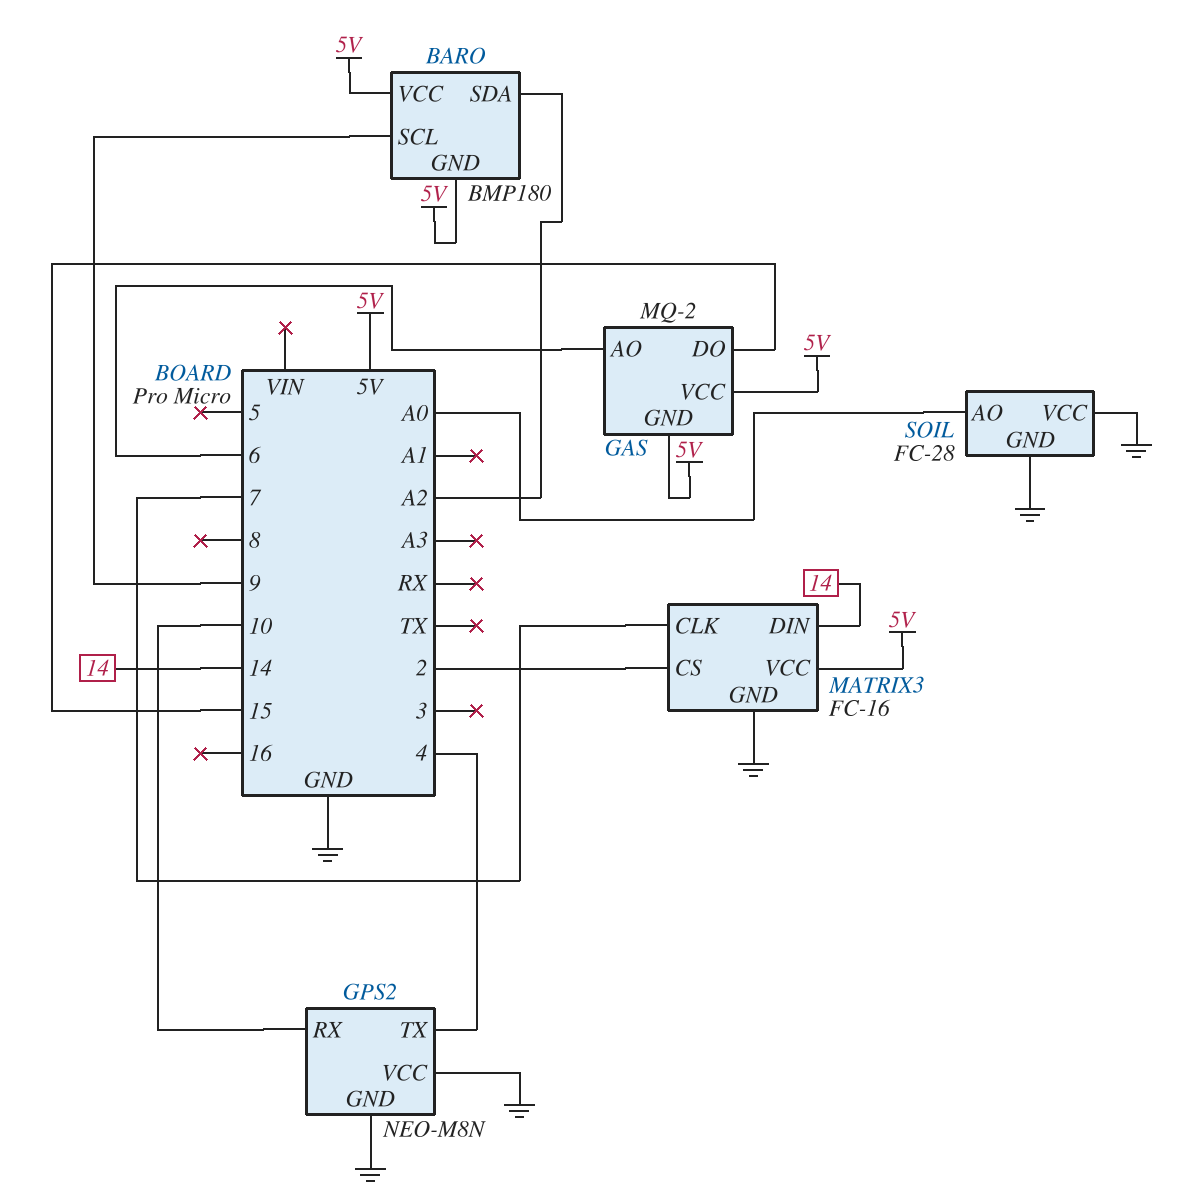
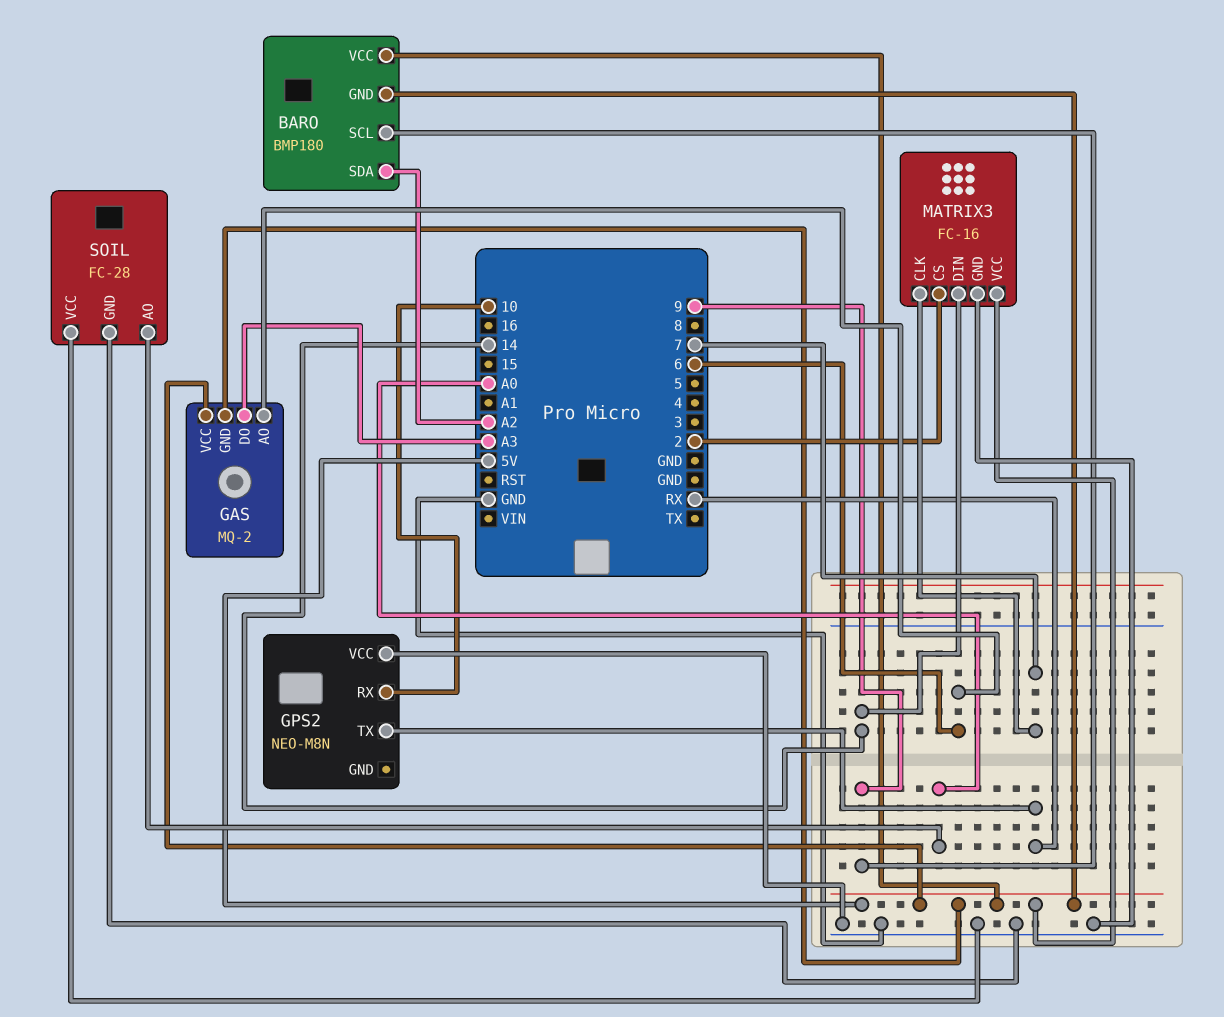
GAS pin DO: 15 -> A3
GPS2 pin GND: GND -> none
GPS2 pin TX: 4 -> RX

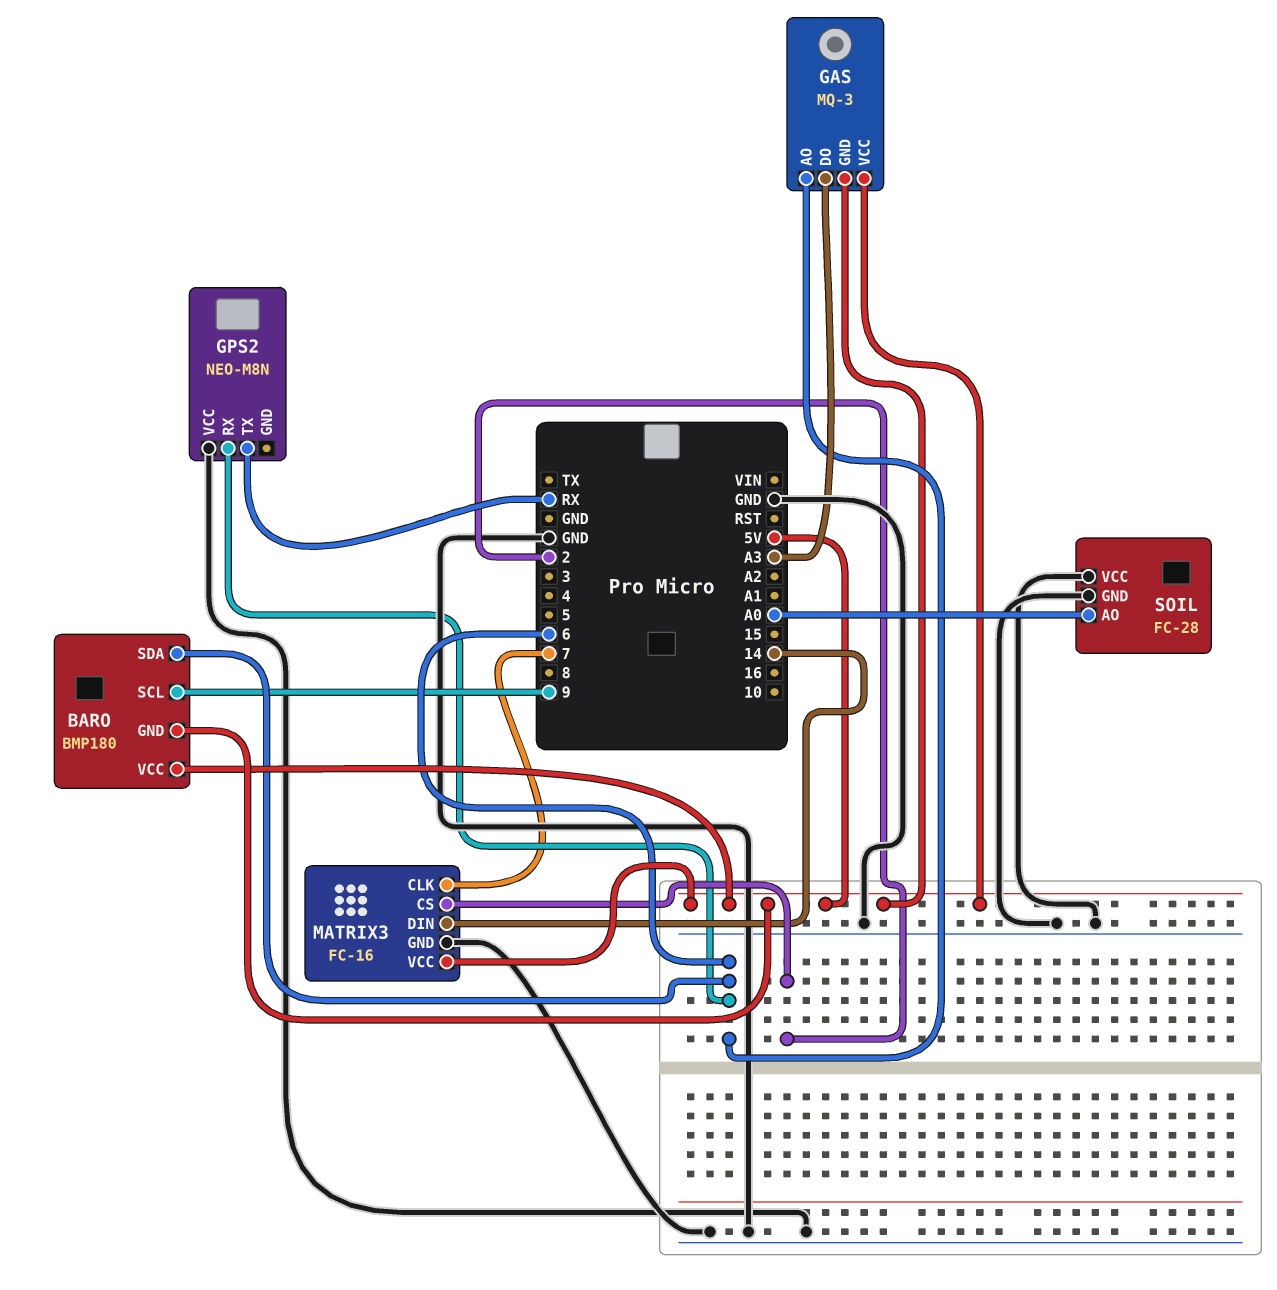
BARO pin SDA: A2 -> 6
GAS: MQ-2 -> MQ-3
GPS2 pin RX: 10 -> 6

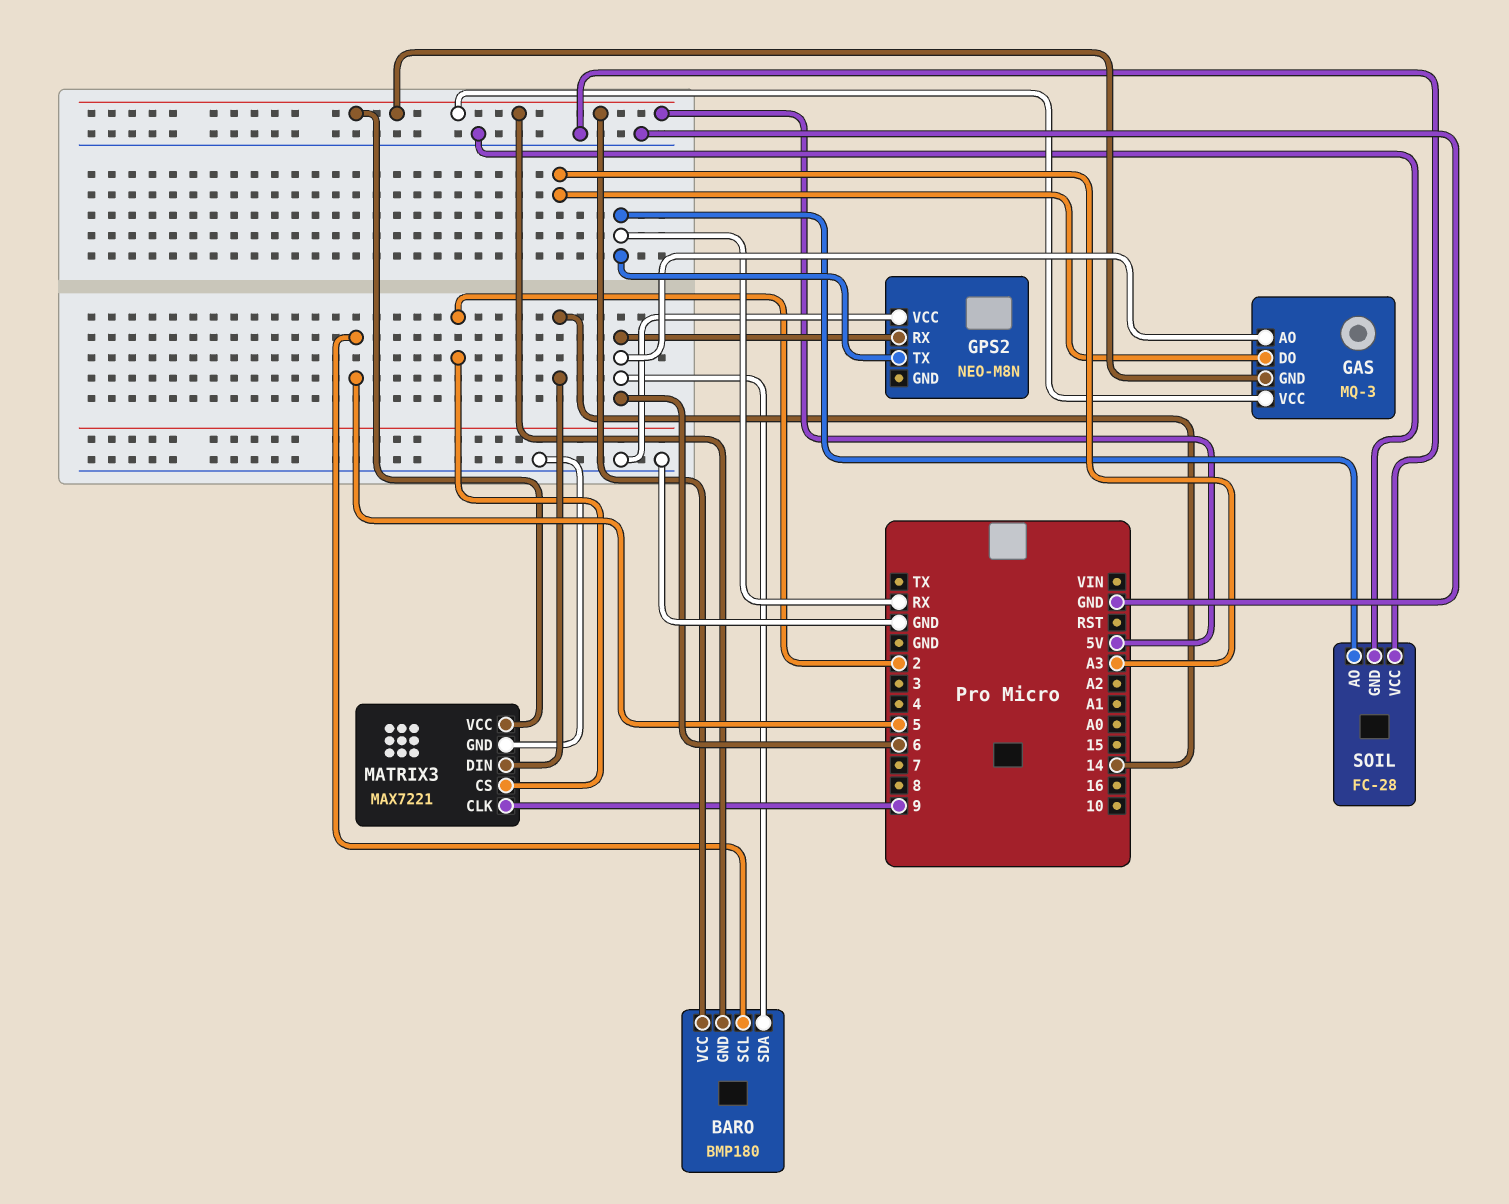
BARO pin SCL: 9 -> 5
MATRIX3: FC-16 -> MAX7221
MATRIX3 pin CLK: 7 -> 9
SOIL pin AO: A0 -> RX

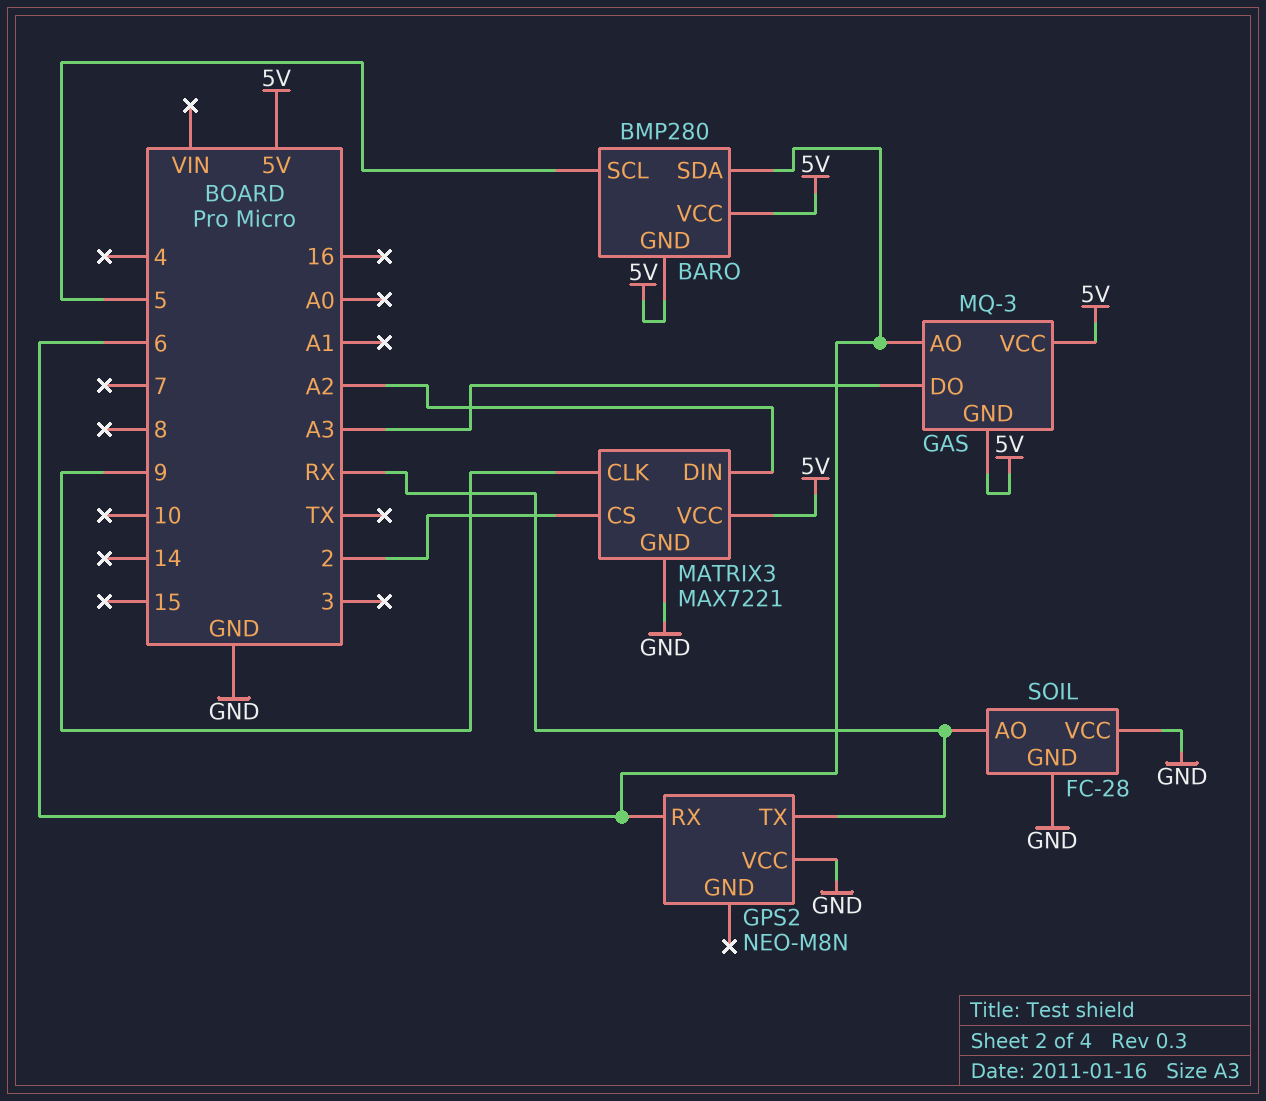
BARO: BMP180 -> BMP280
MATRIX3 pin DIN: 14 -> A2

